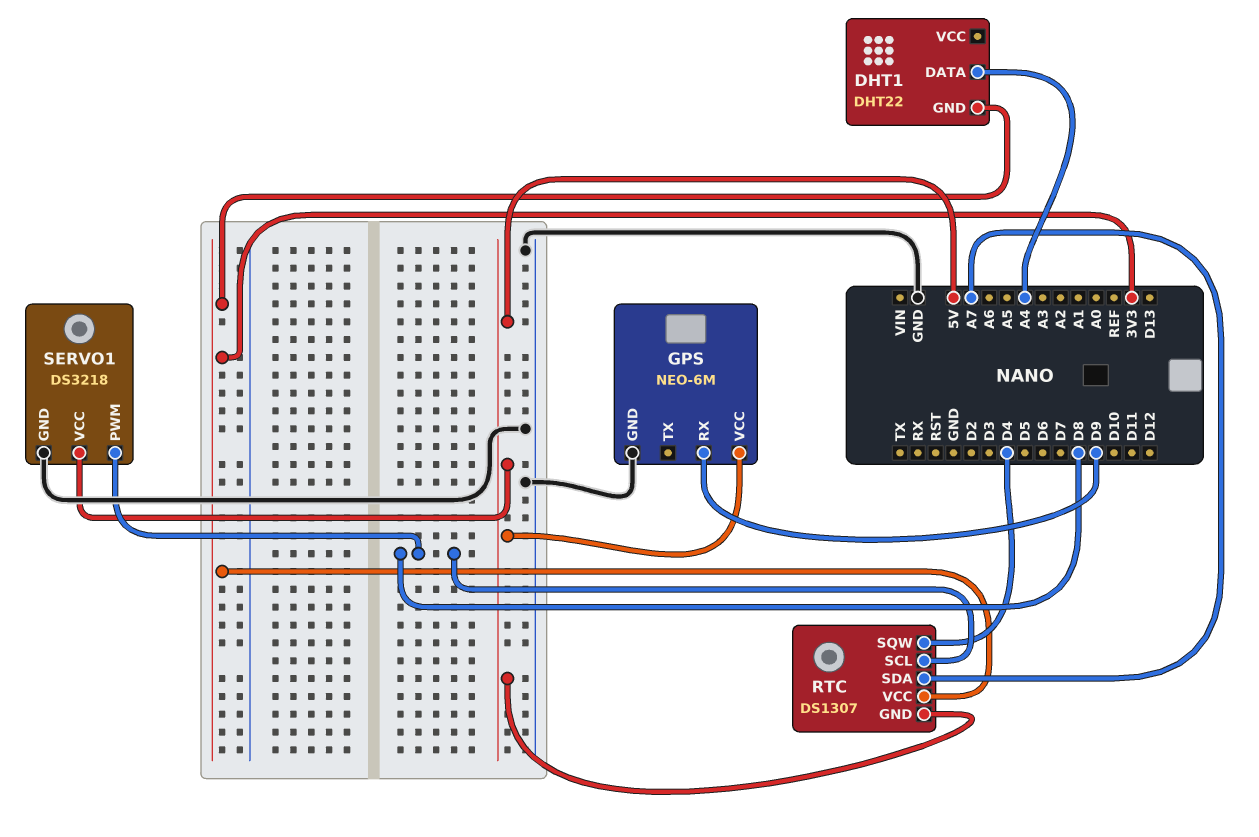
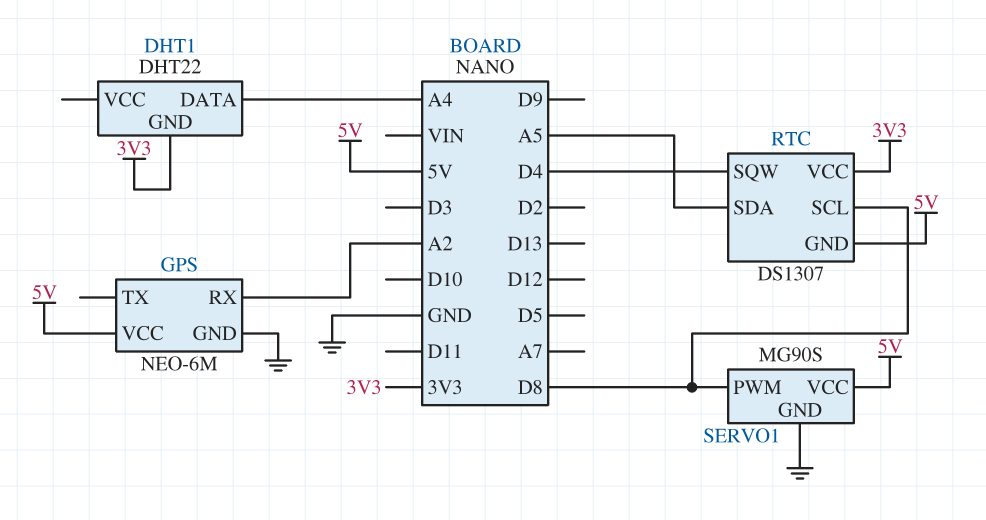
GPS pin RX: D9 -> A2
RTC pin SDA: A7 -> A5
SERVO1: DS3218 -> MG90S

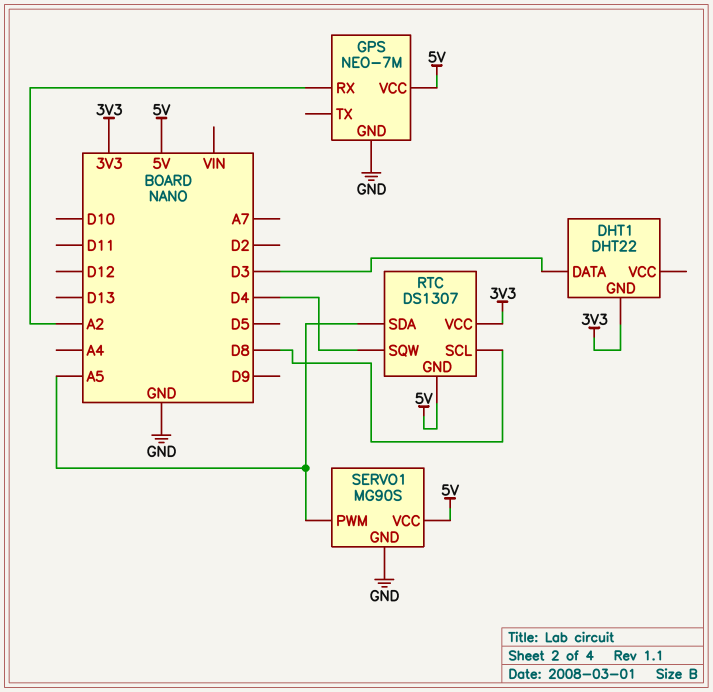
DHT1 pin DATA: A4 -> D3
GPS: NEO-6M -> NEO-7M
SERVO1 pin PWM: D8 -> A5

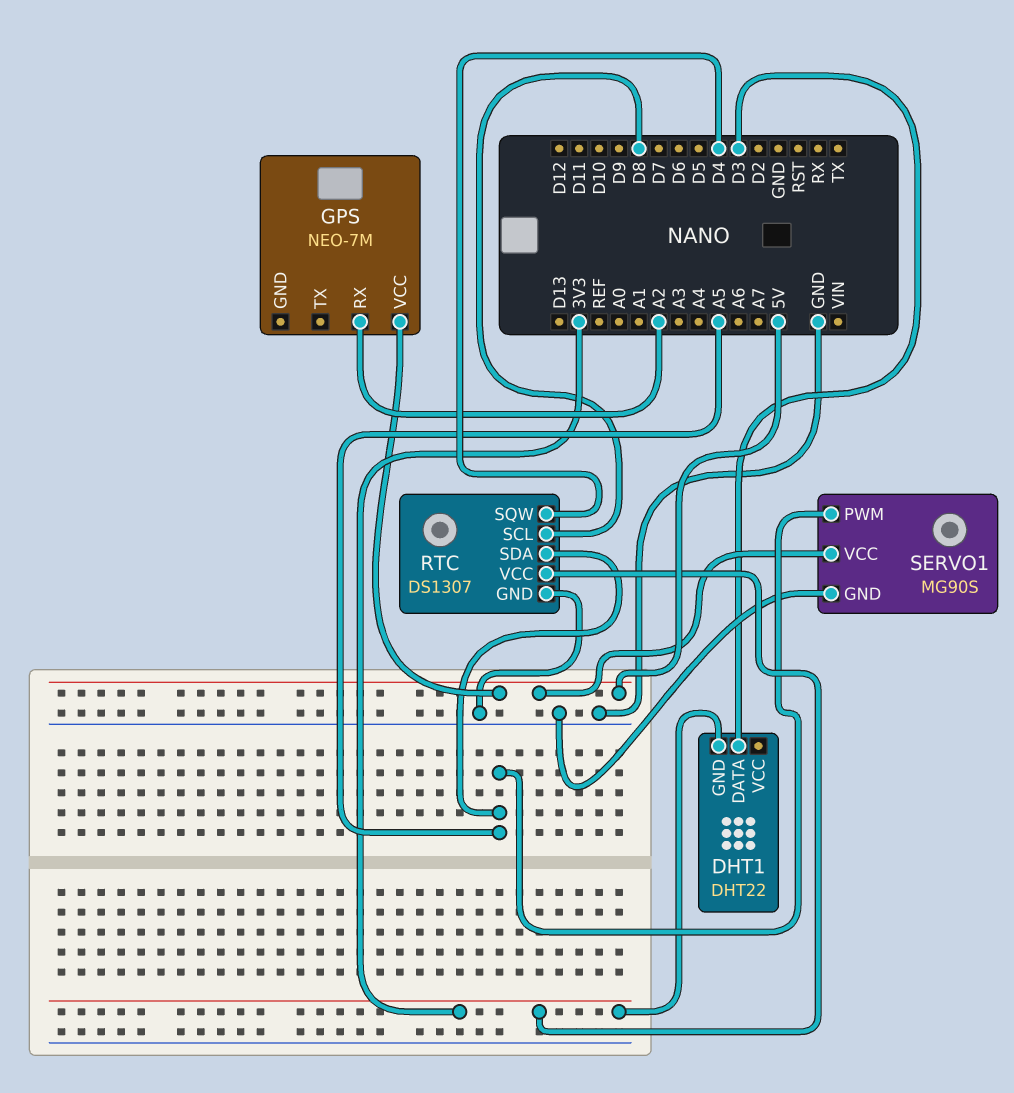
GPS pin GND: GND -> none
RTC pin GND: 5V -> GND

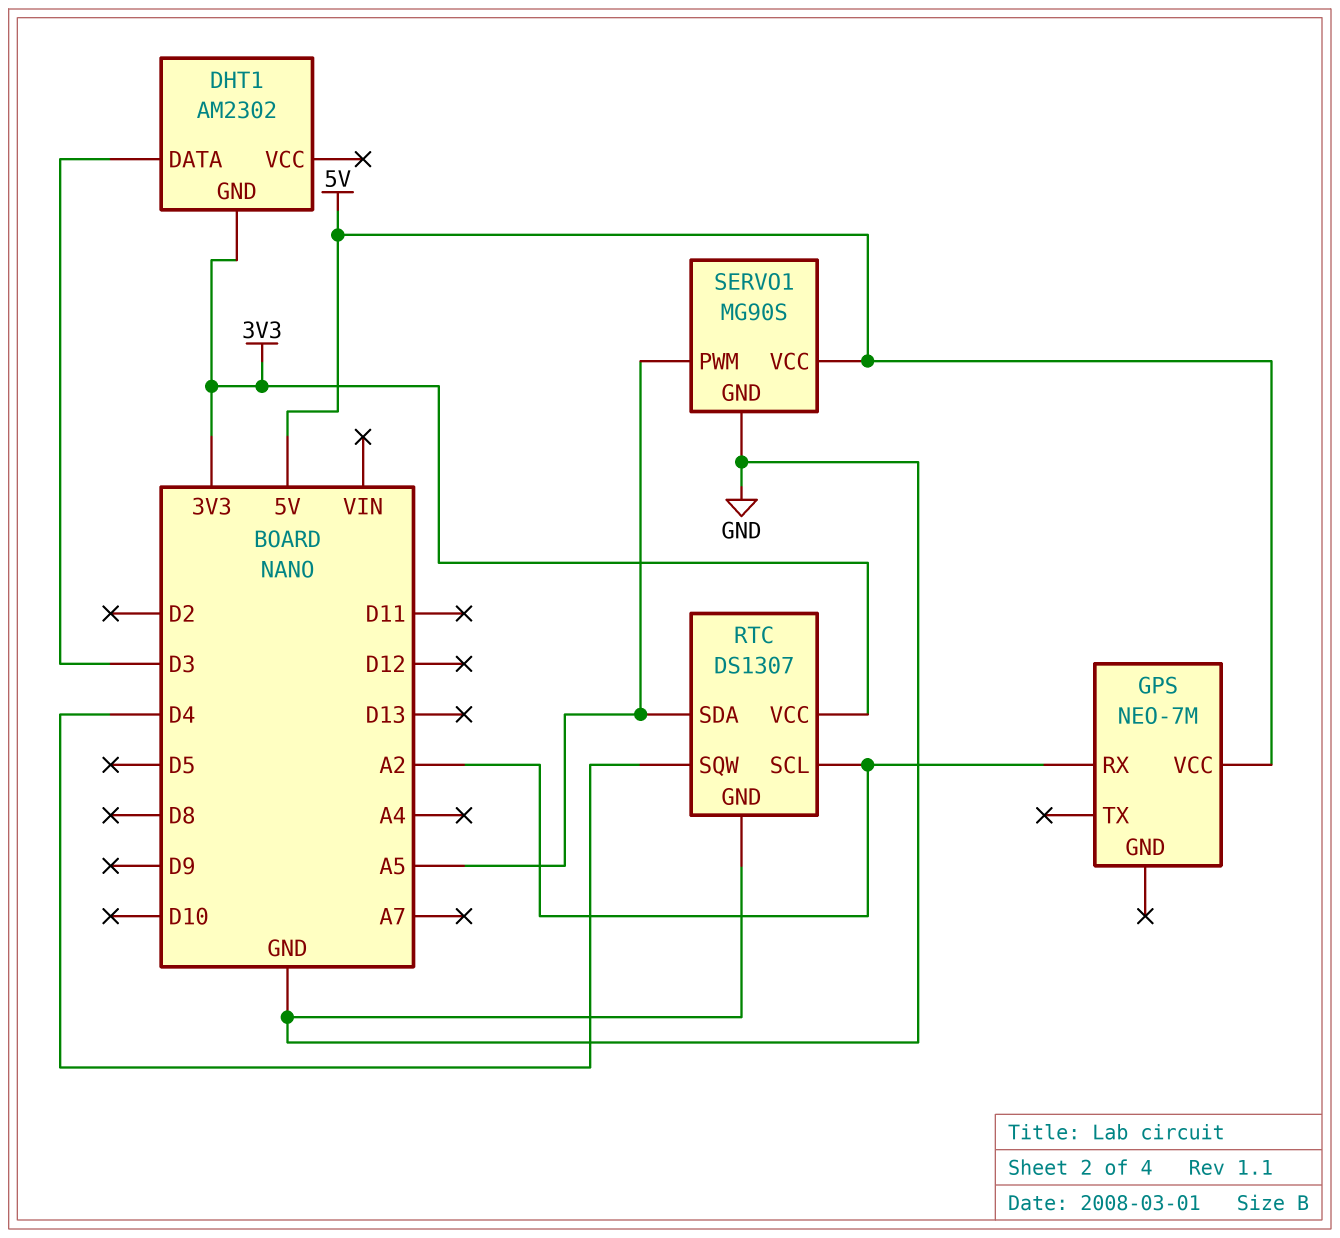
DHT1: DHT22 -> AM2302
RTC pin SCL: D8 -> A2

